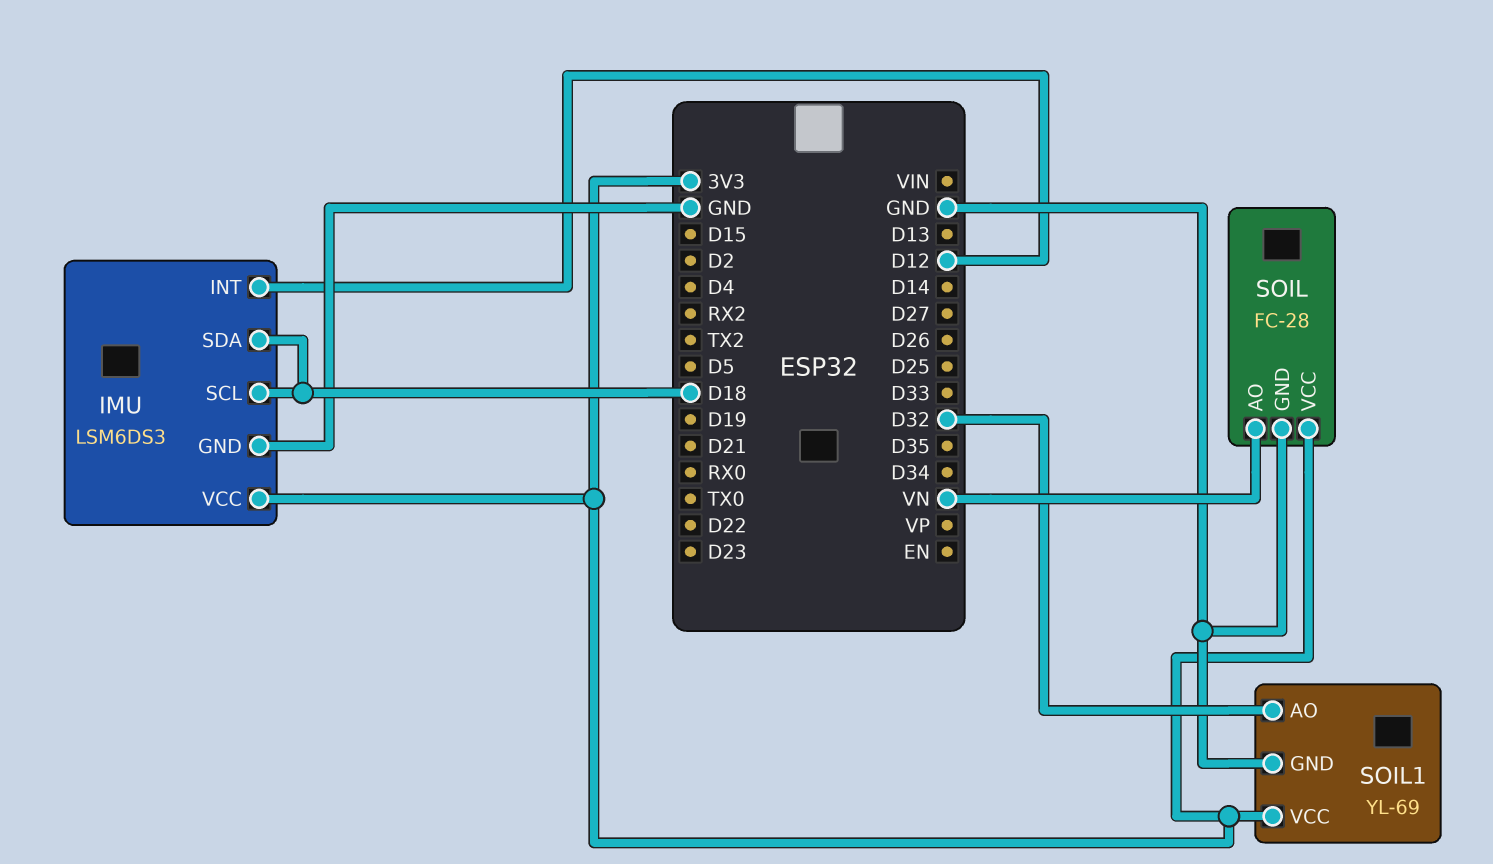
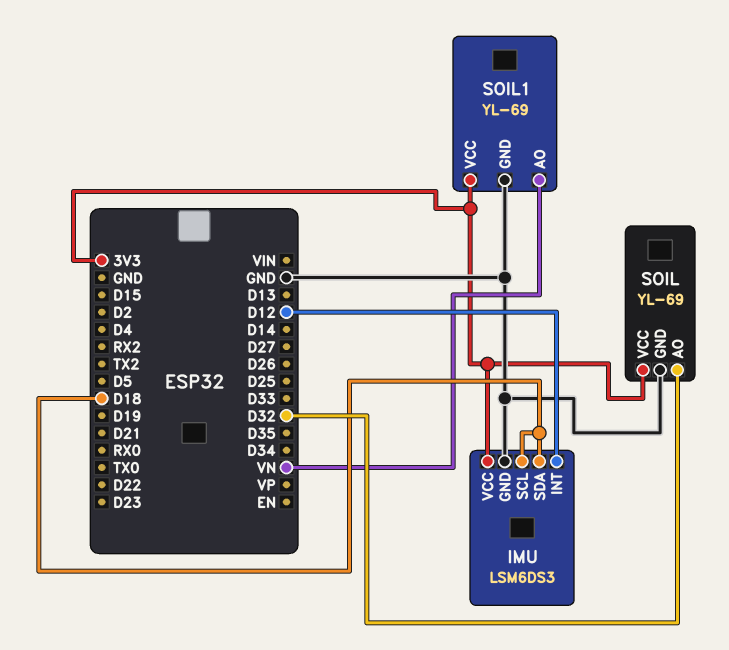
SOIL: FC-28 -> YL-69
SOIL pin AO: VN -> D32
SOIL1 pin AO: D32 -> VN

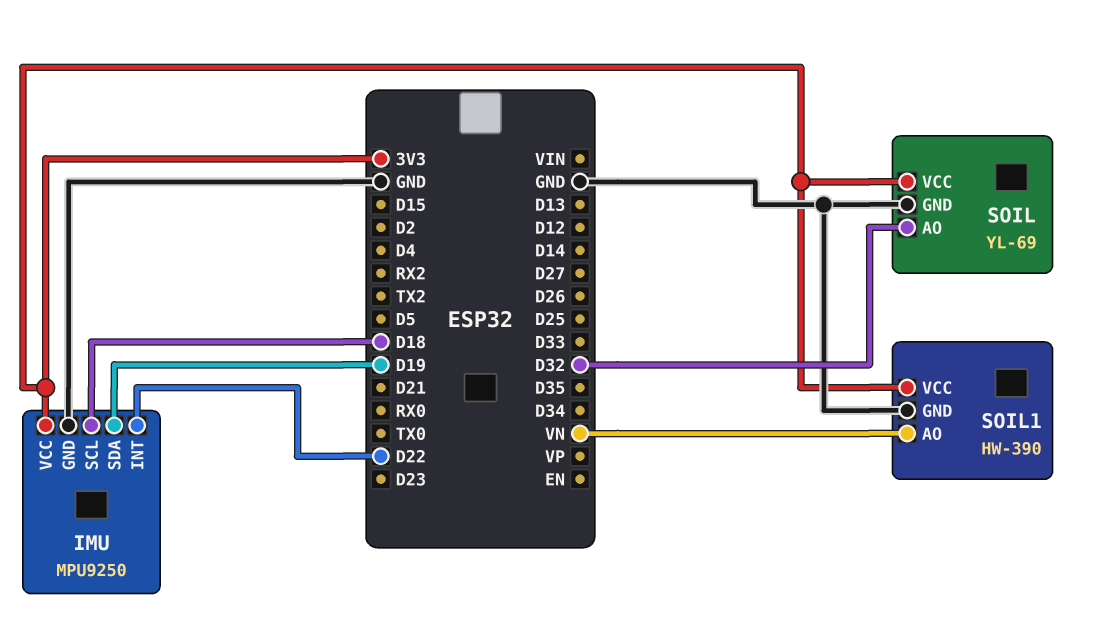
IMU: LSM6DS3 -> MPU9250
IMU pin INT: D12 -> D22
IMU pin SDA: D18 -> D19
SOIL1: YL-69 -> HW-390

